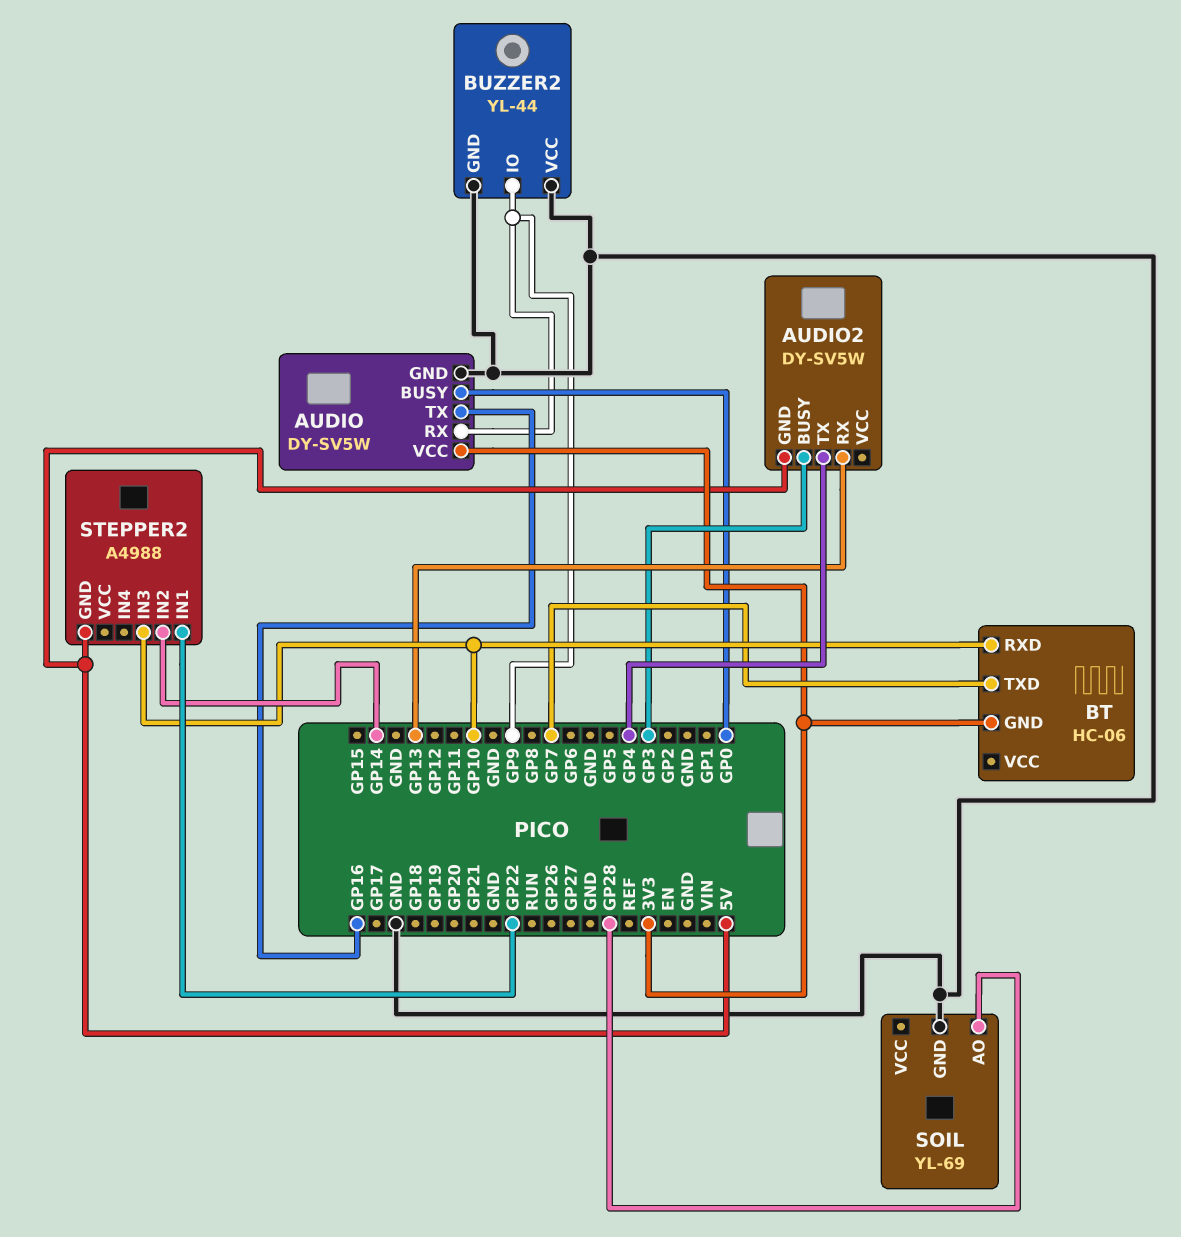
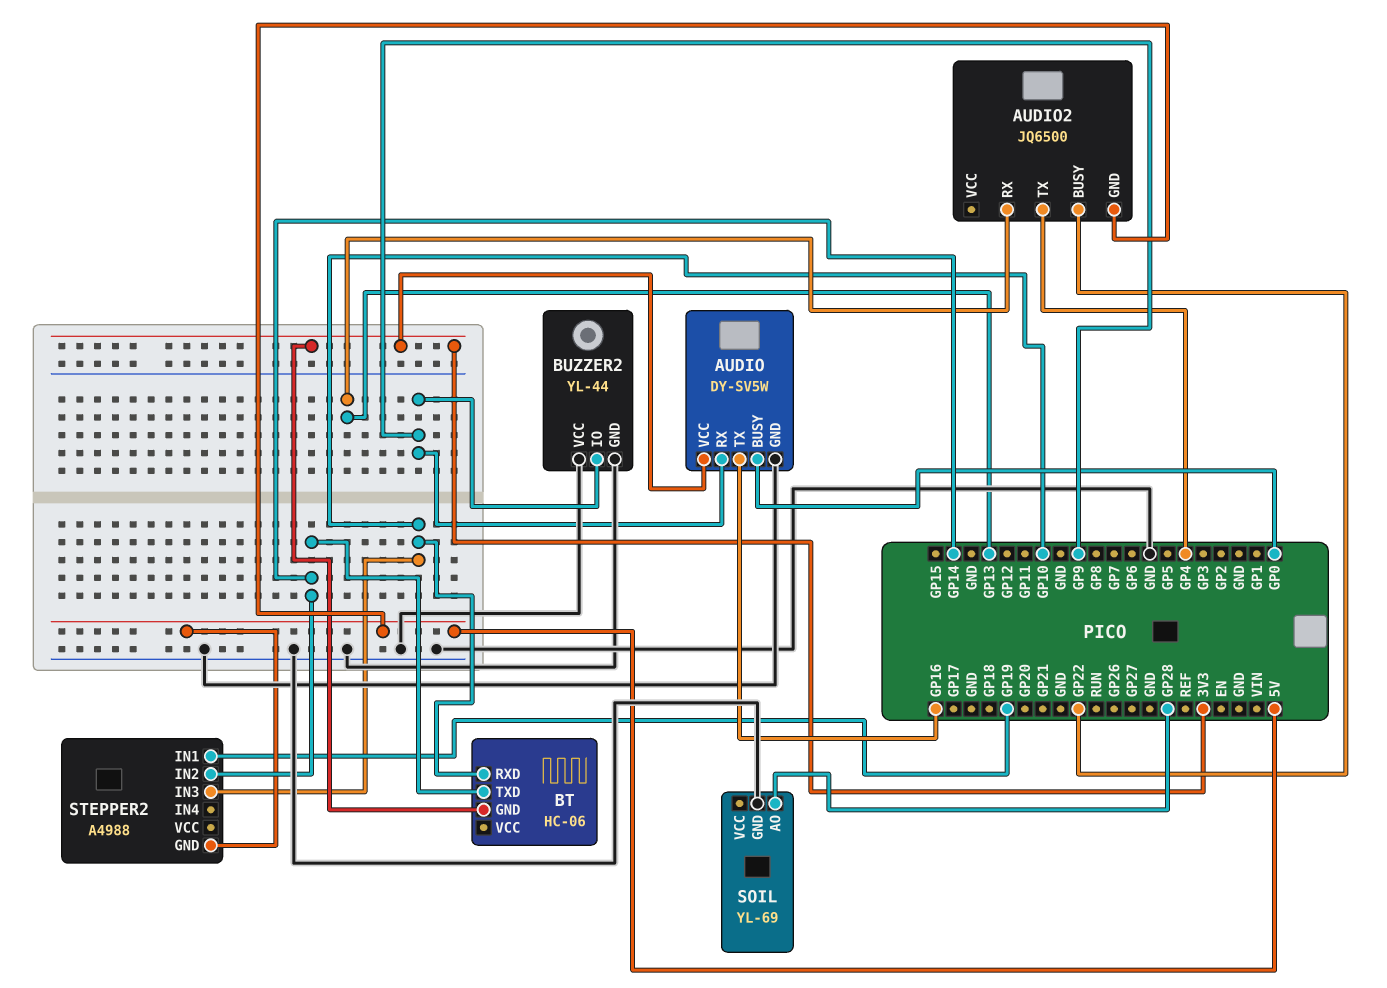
AUDIO2: DY-SV5W -> JQ6500
AUDIO2 pin BUSY: GP3 -> GP22
BT pin TXD: GP7 -> GP14
STEPPER2 pin IN1: GP22 -> GP19

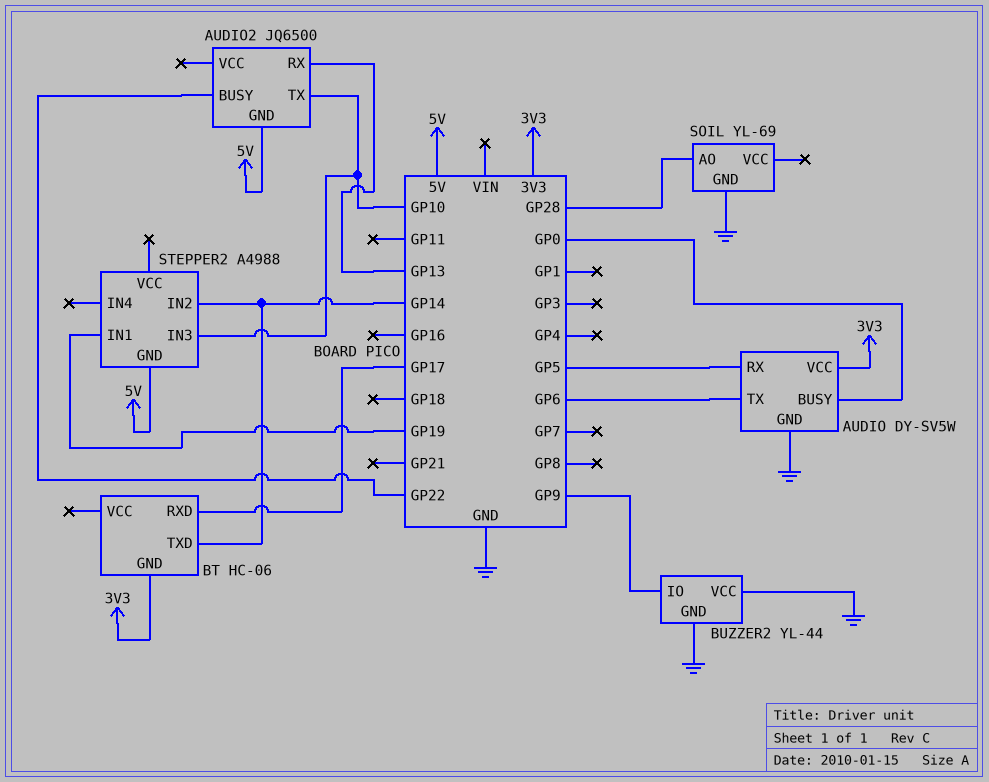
AUDIO pin RX: GP9 -> GP5
AUDIO pin TX: GP16 -> GP6
AUDIO2 pin TX: GP4 -> GP10
BT pin RXD: GP10 -> GP17

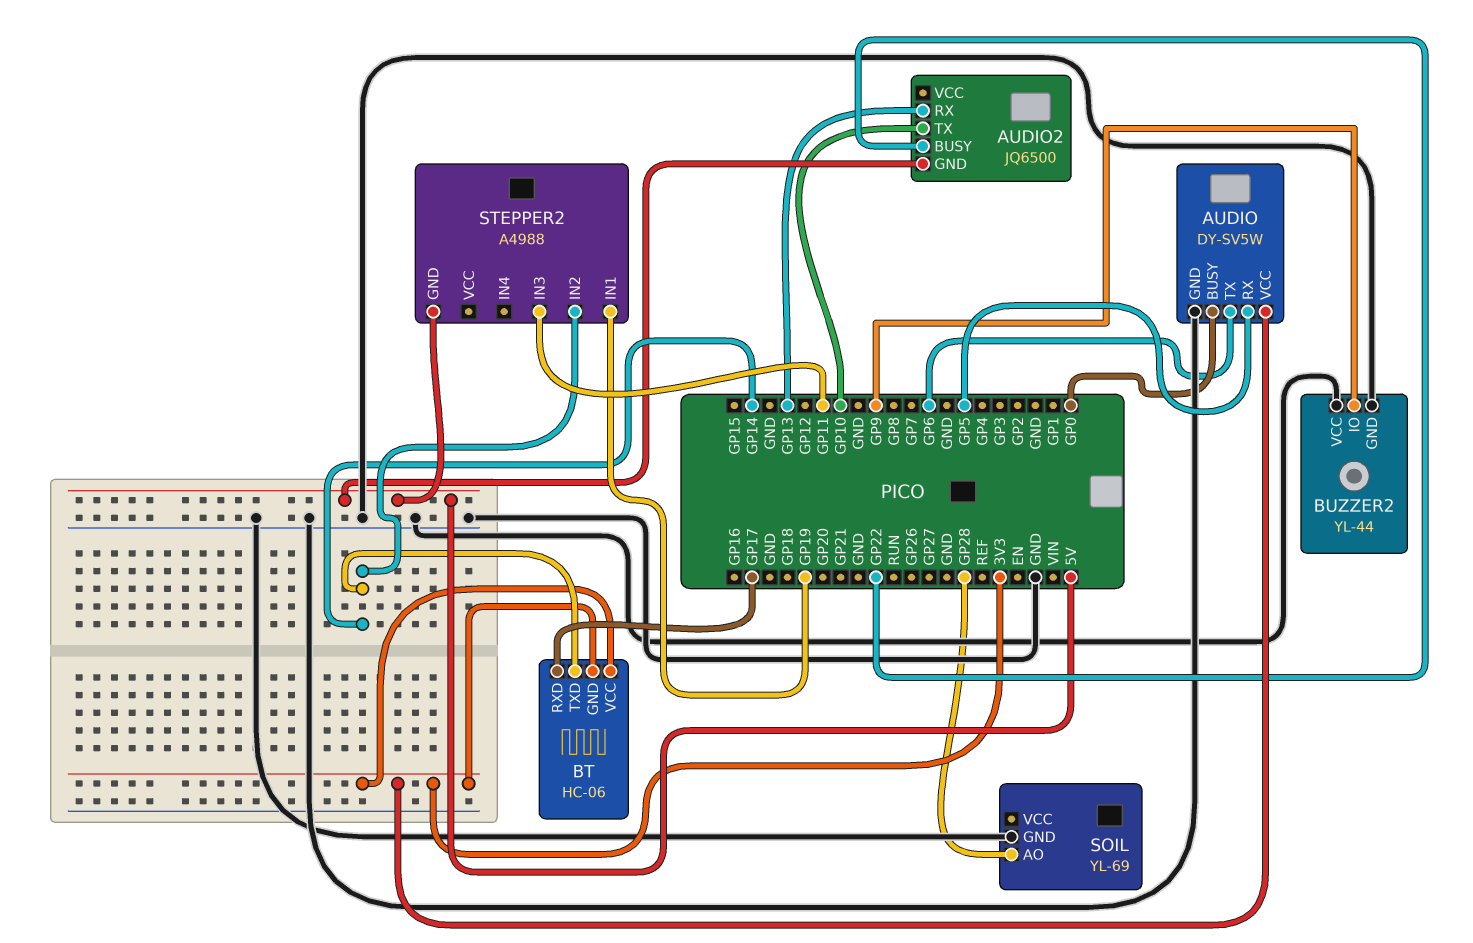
BT pin VCC: none -> 3V3
STEPPER2 pin IN3: GP10 -> GP11

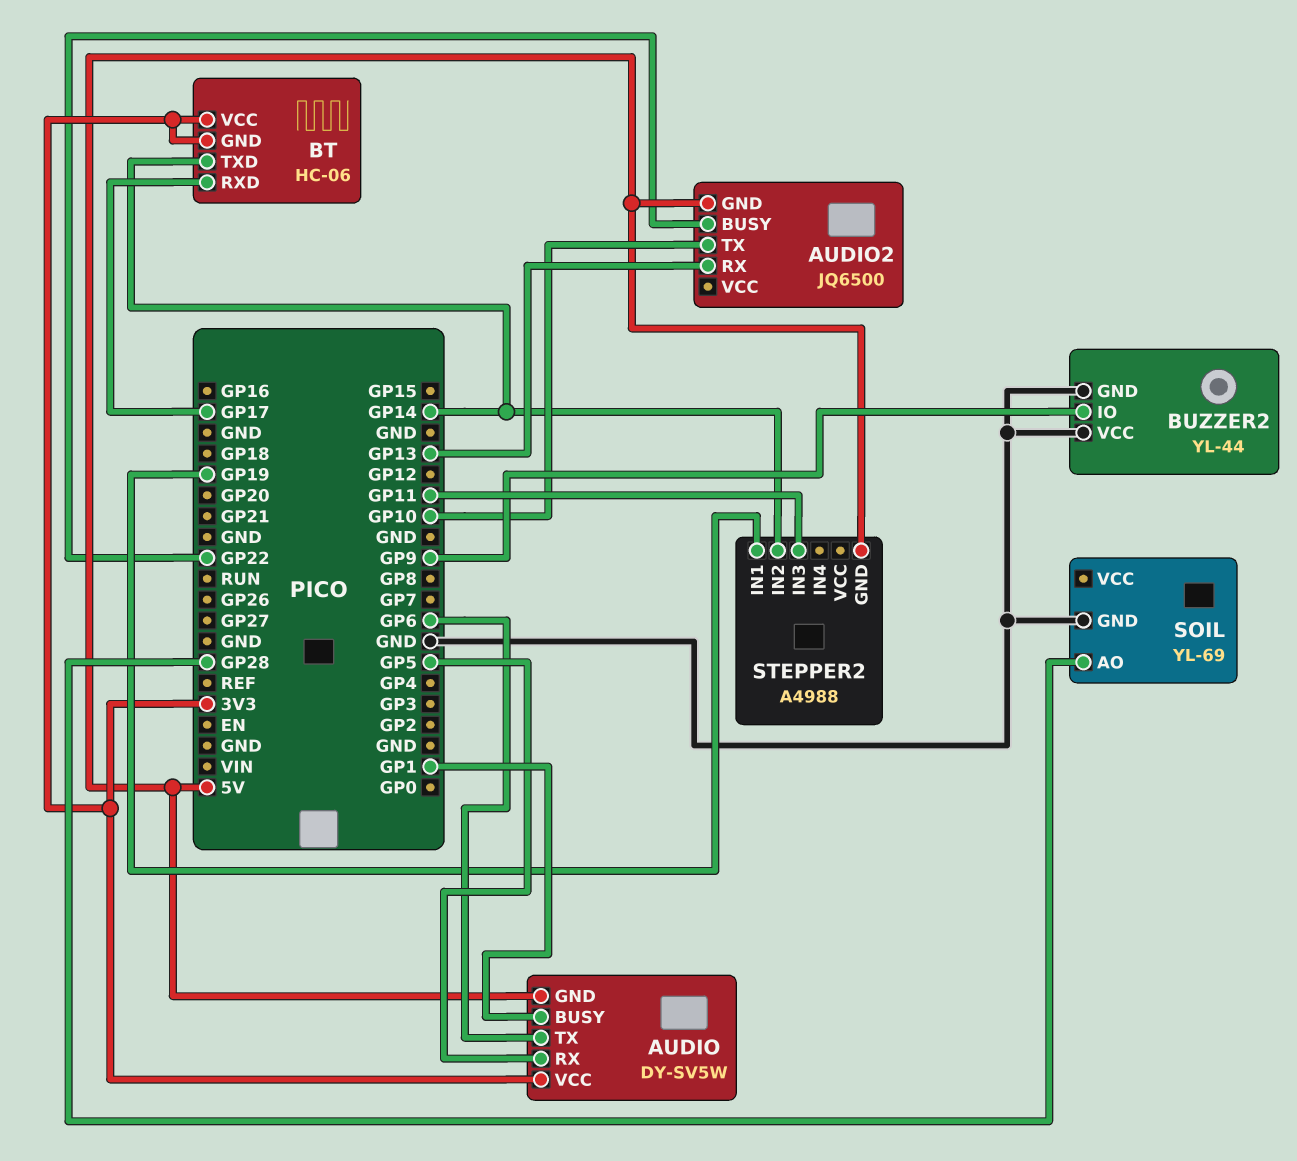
AUDIO pin BUSY: GP0 -> GP1
AUDIO pin GND: GND -> 5V

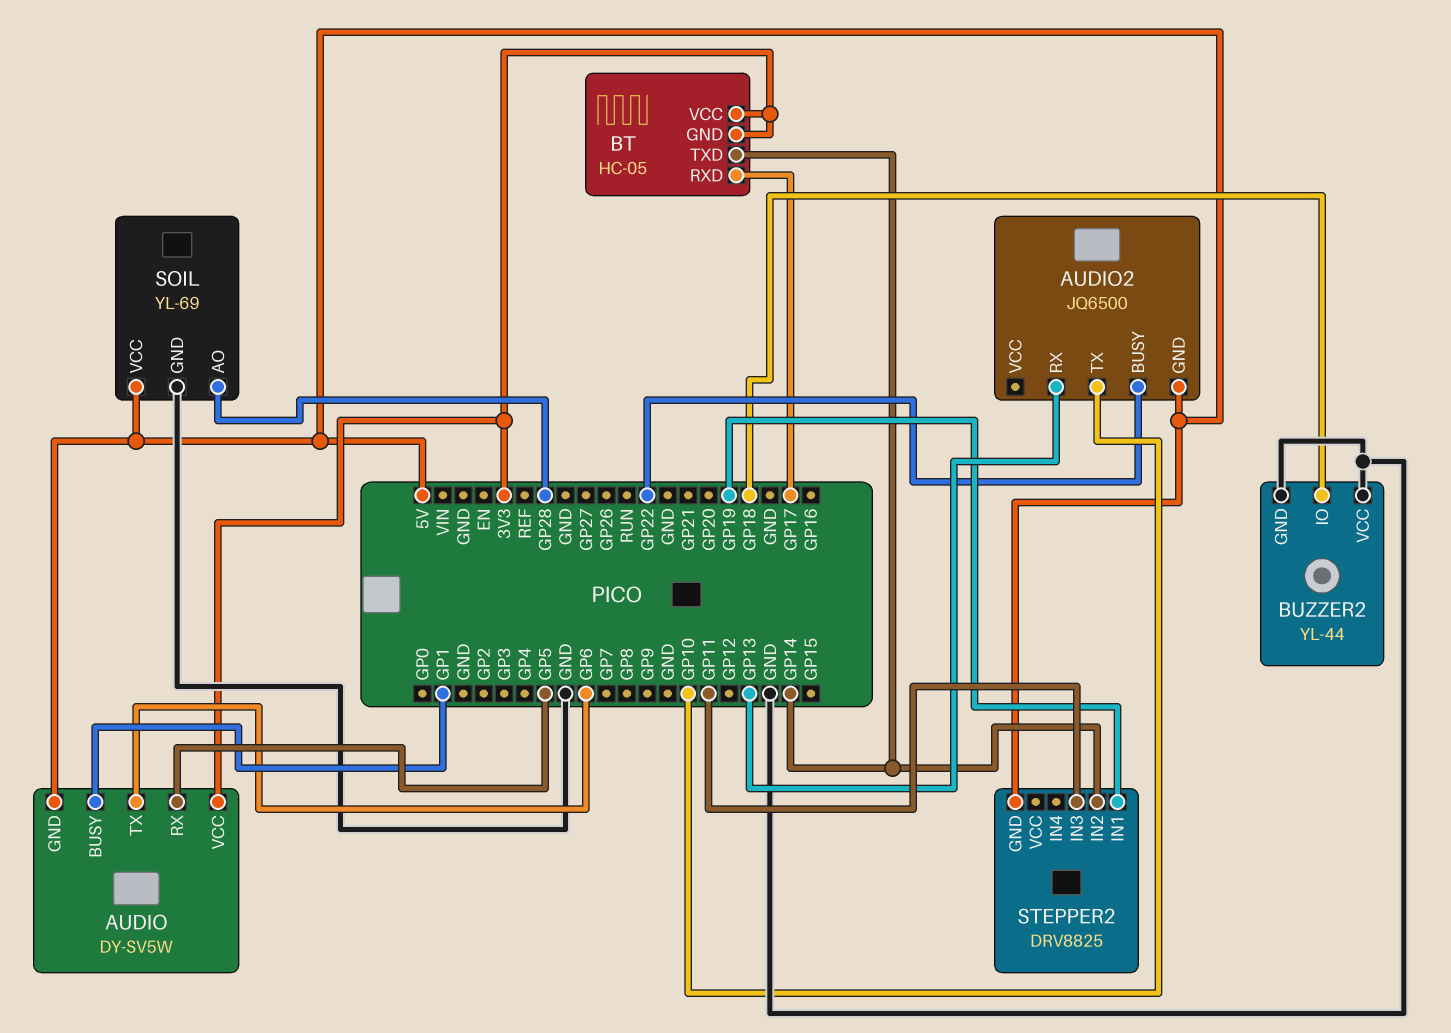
BT: HC-06 -> HC-05
BUZZER2 pin IO: GP9 -> GP18
SOIL pin VCC: none -> 5V
STEPPER2: A4988 -> DRV8825

